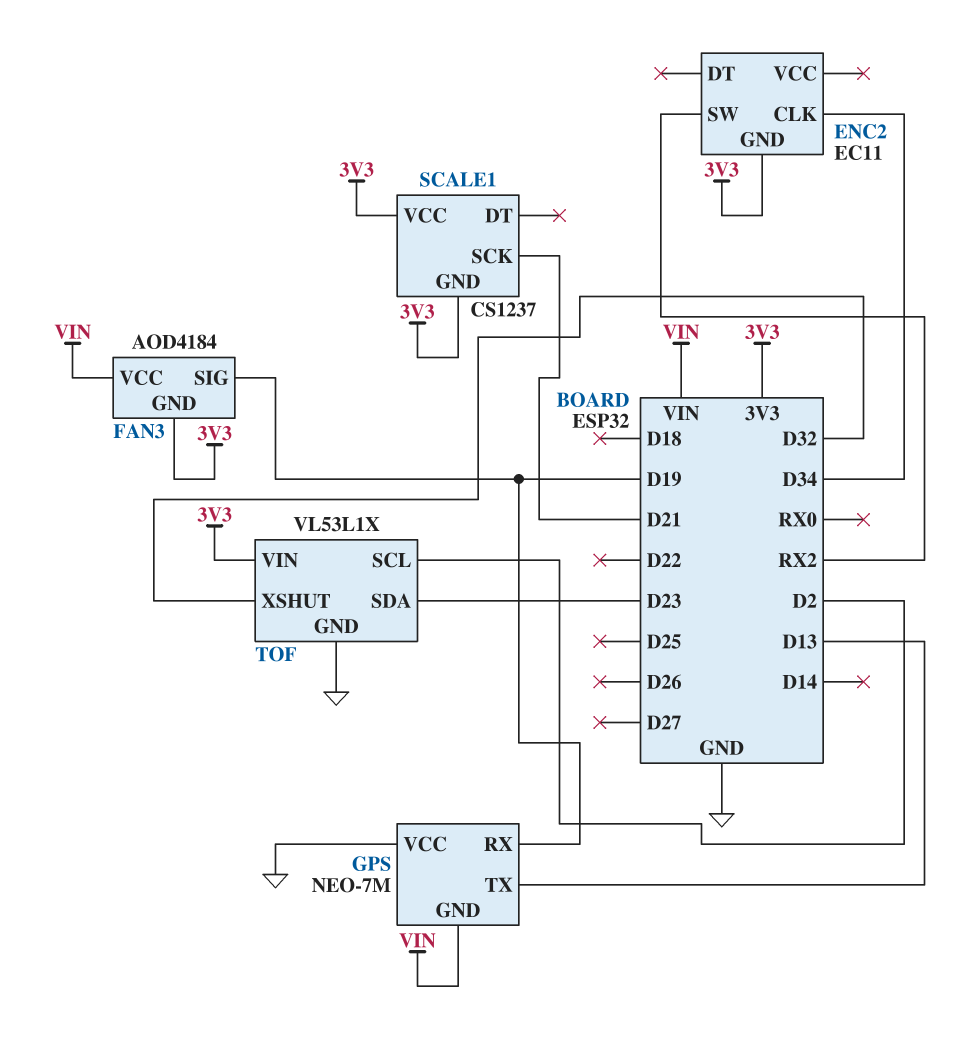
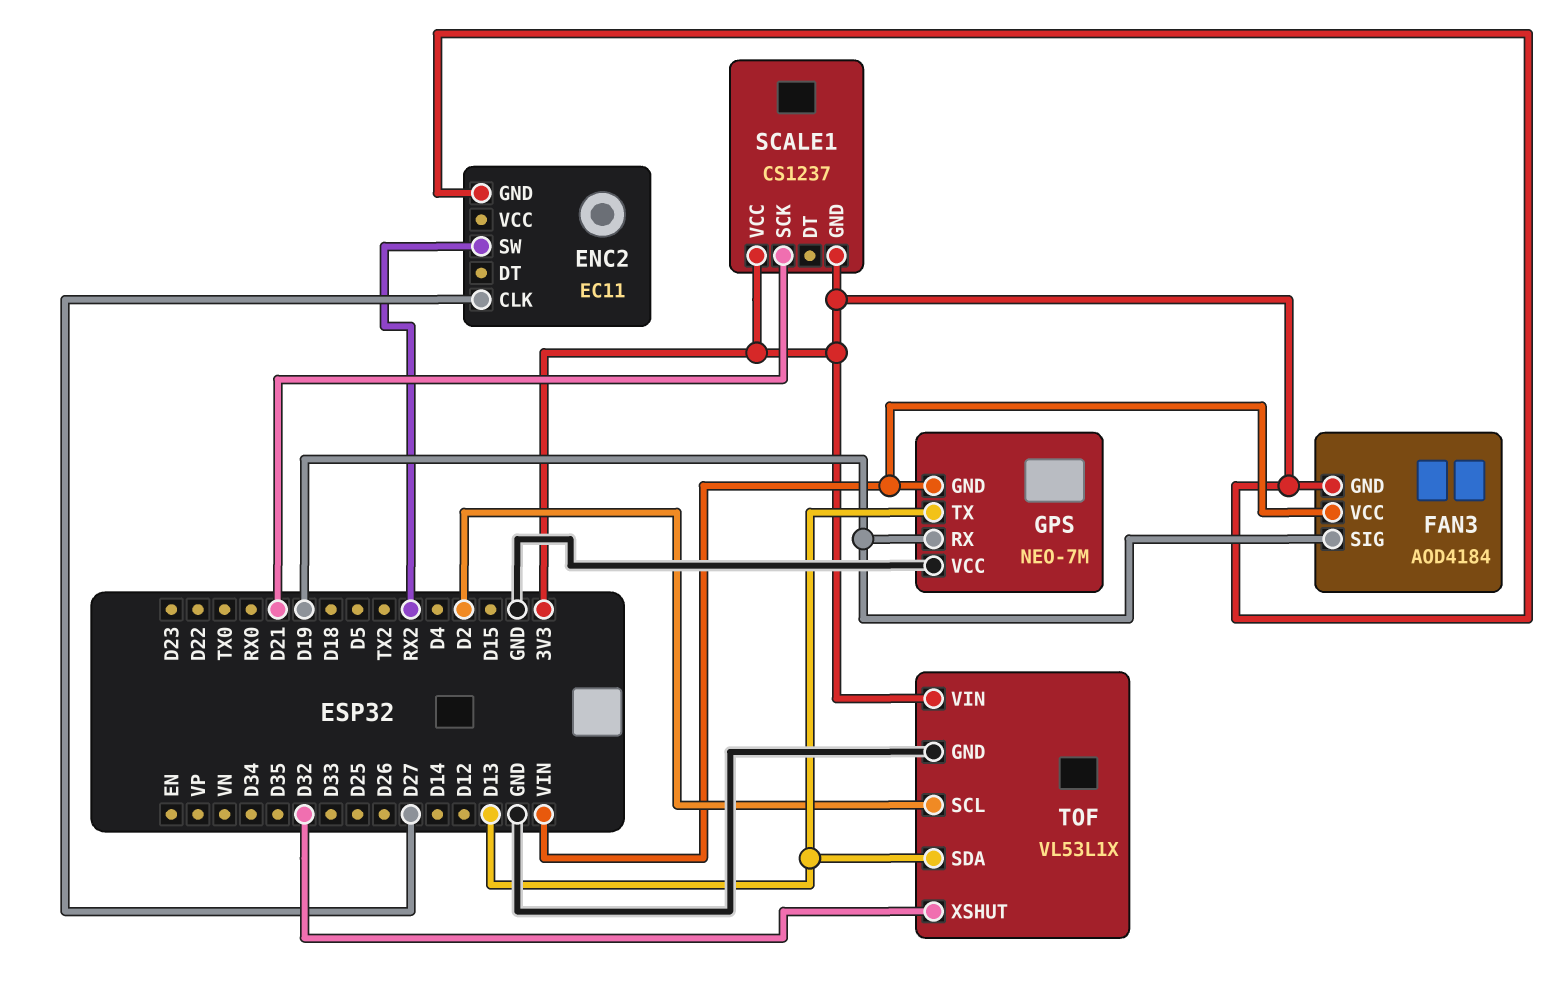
ENC2 pin CLK: D34 -> D27
TOF pin SDA: D23 -> D13

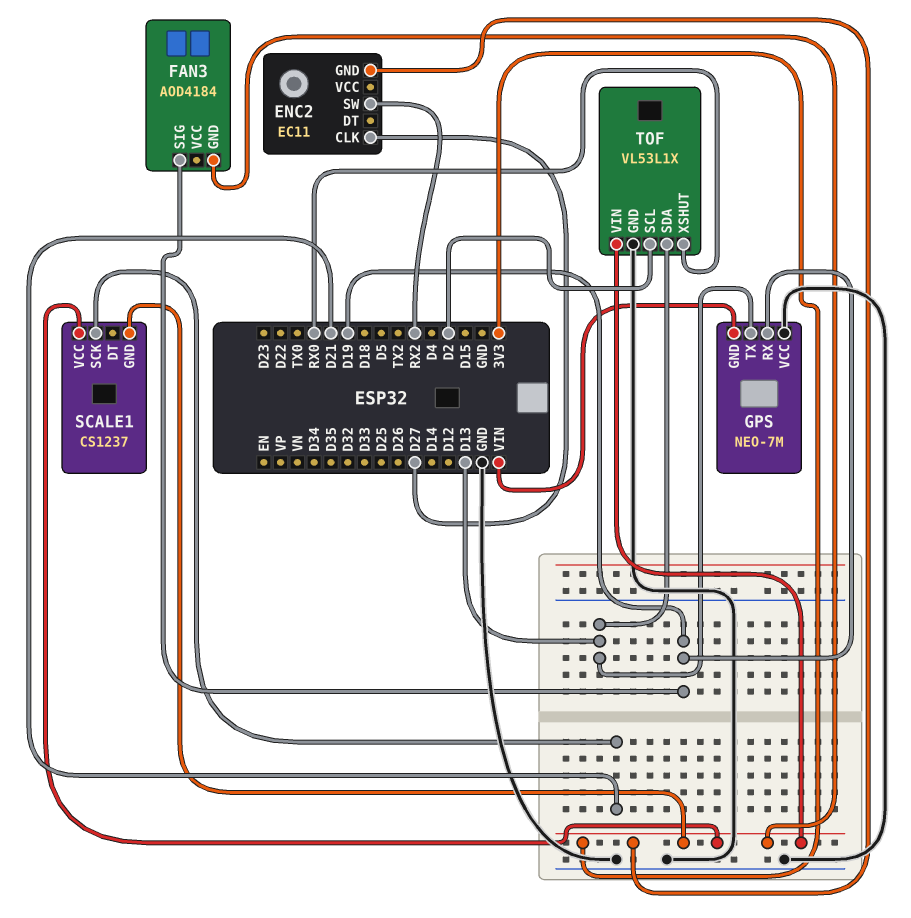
FAN3 pin VCC: VIN -> none
TOF pin XSHUT: D32 -> RX0

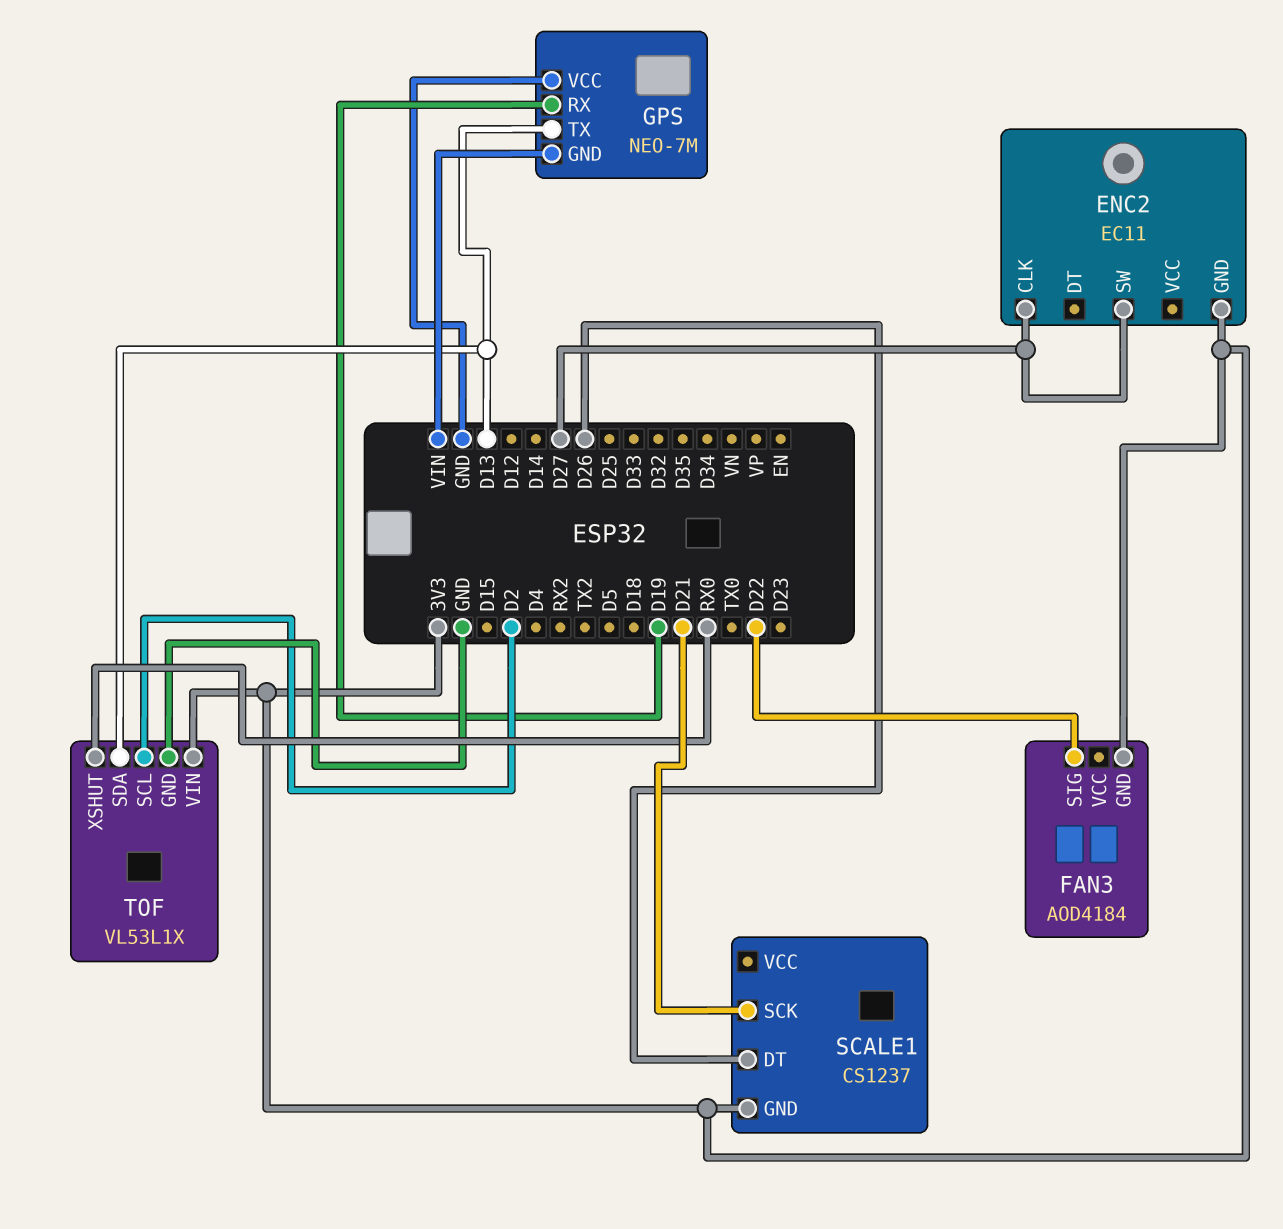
ENC2 pin SW: RX2 -> D27
FAN3 pin SIG: D19 -> D22
SCALE1 pin DT: none -> D26
SCALE1 pin VCC: 3V3 -> none

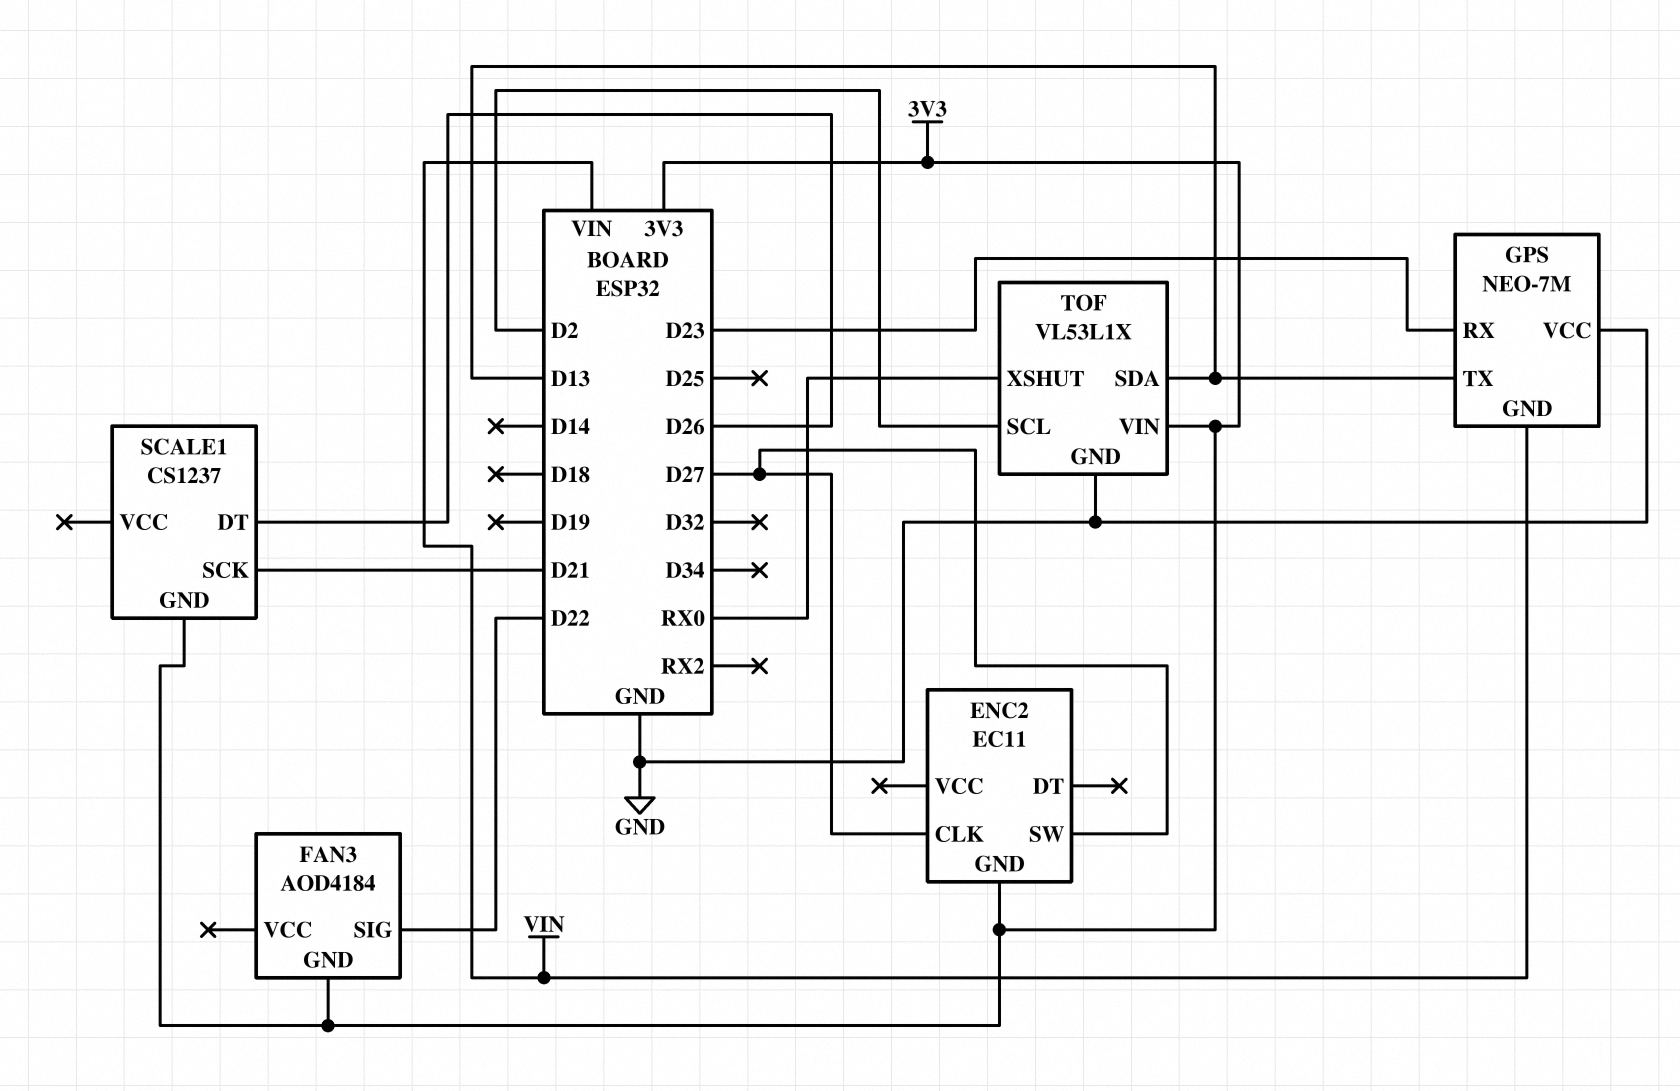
GPS pin RX: D19 -> D23

